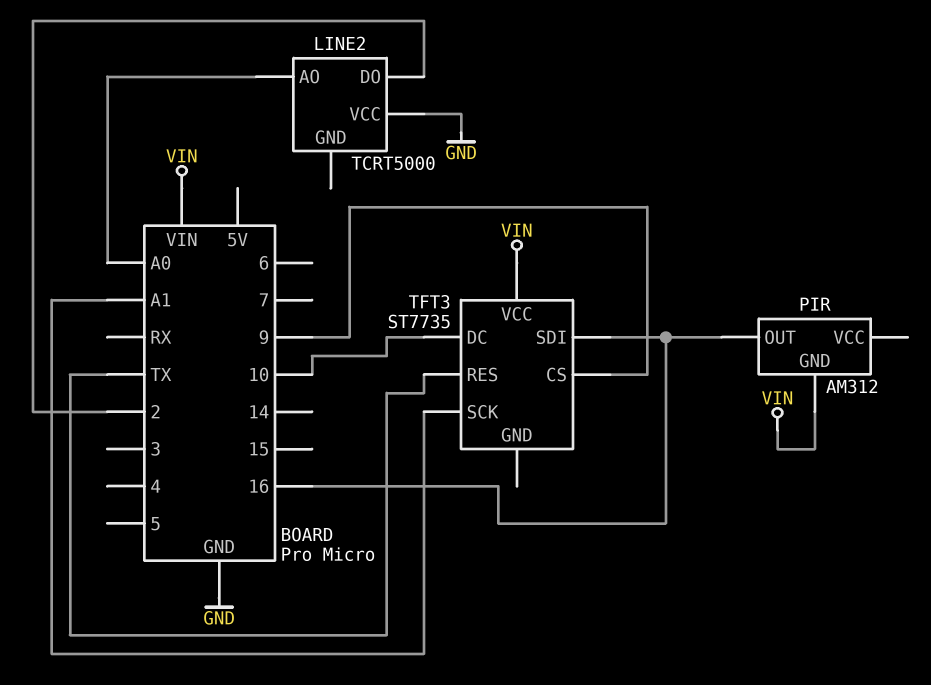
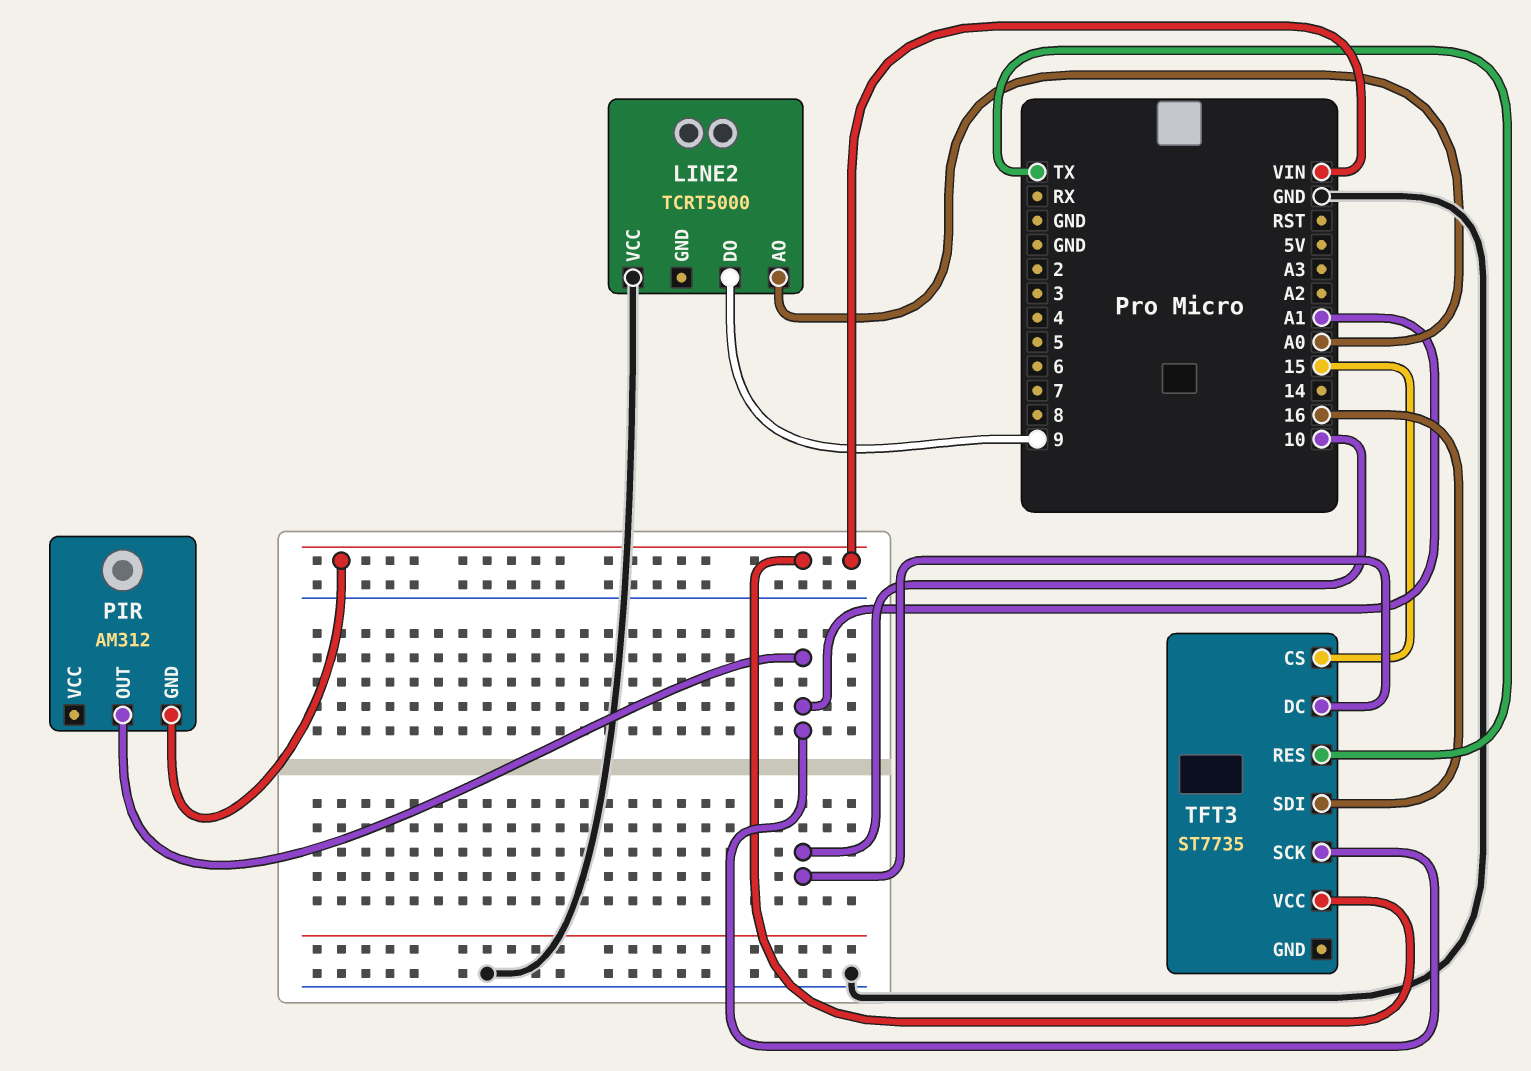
LINE2 pin DO: 2 -> 9
PIR pin OUT: 16 -> A1
TFT3 pin CS: 9 -> 15

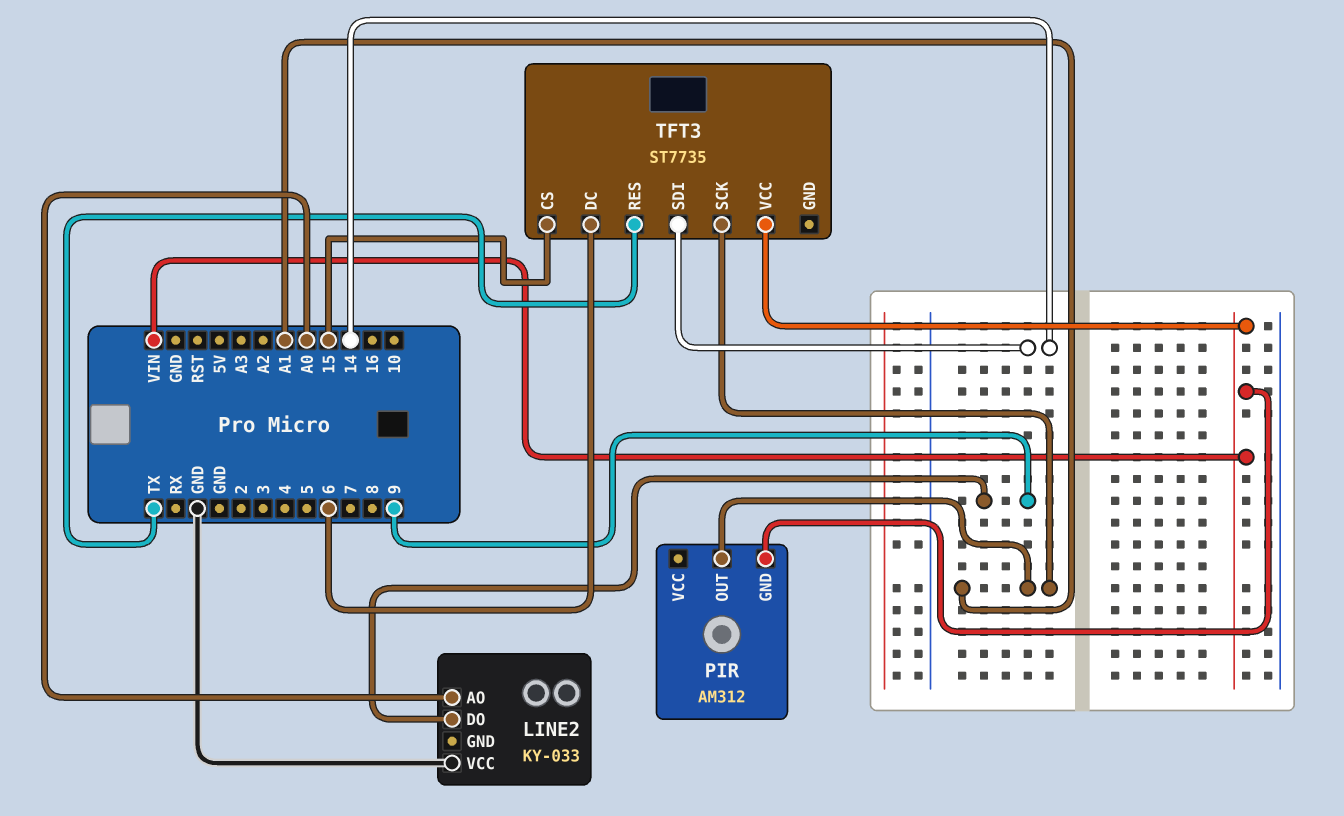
LINE2: TCRT5000 -> KY-033
TFT3 pin DC: 10 -> 6
TFT3 pin SDI: 16 -> 14

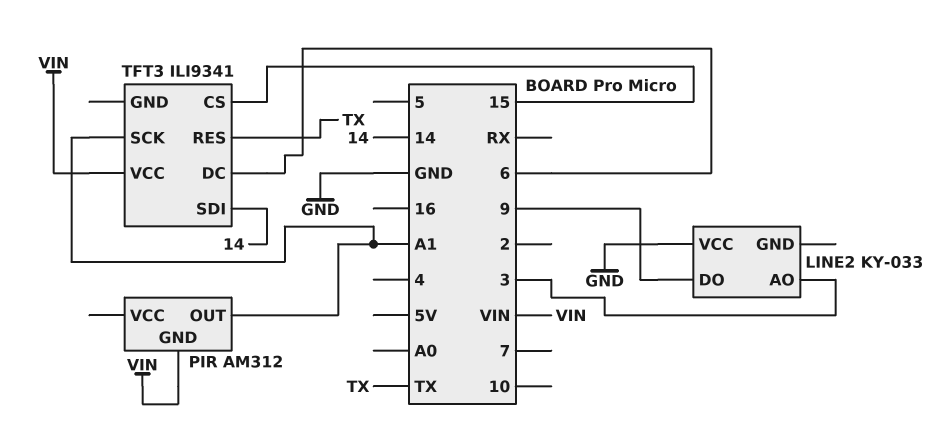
LINE2 pin AO: A0 -> 3
TFT3: ST7735 -> ILI9341

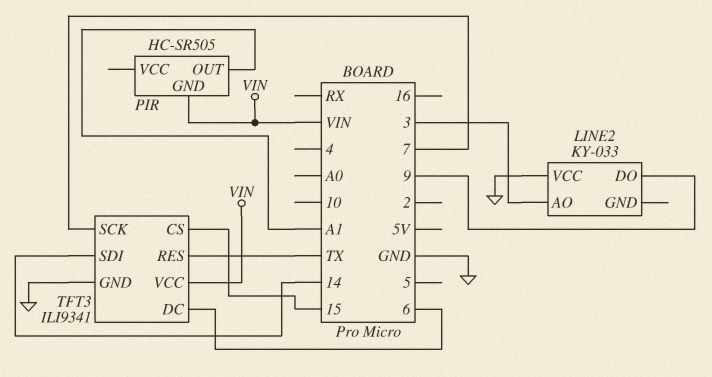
PIR: AM312 -> HC-SR505
TFT3 pin GND: none -> GND
TFT3 pin SCK: A1 -> 7

